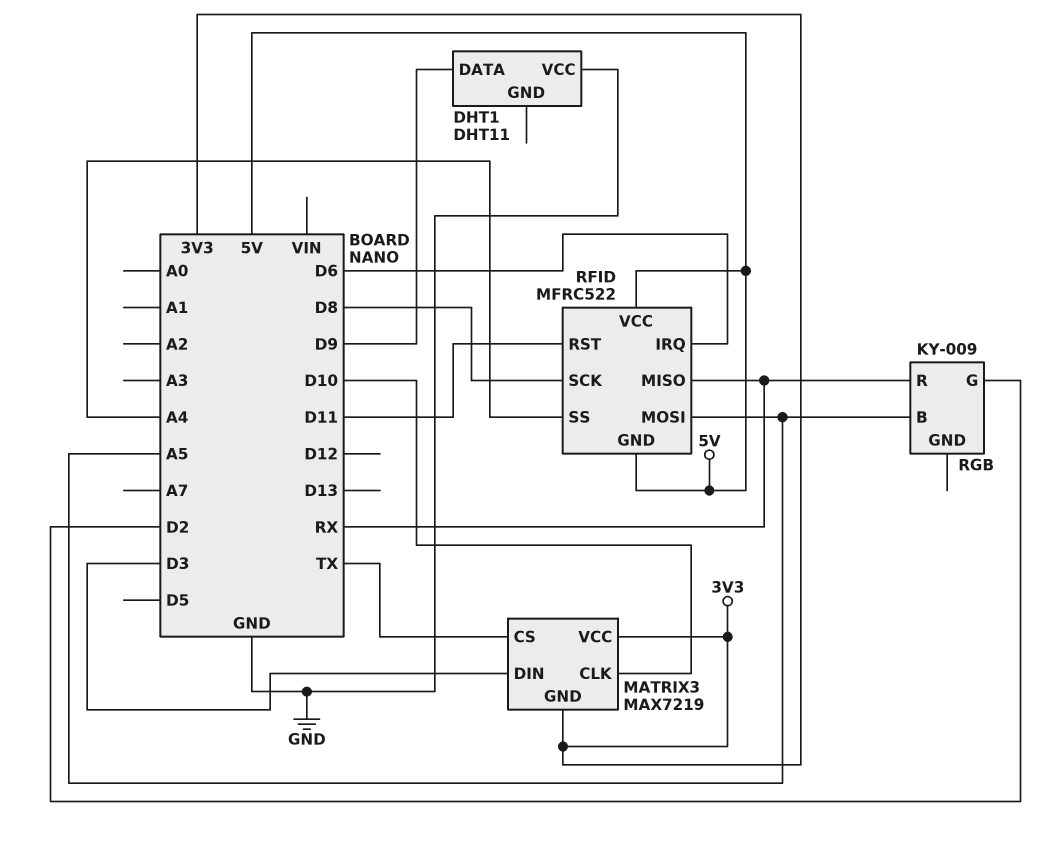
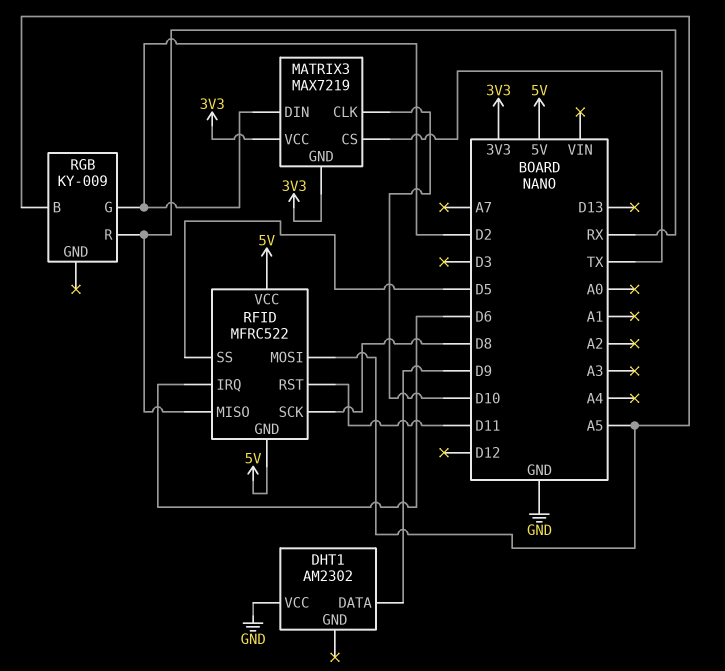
DHT1: DHT11 -> AM2302
MATRIX3 pin DIN: D3 -> D2
RFID pin SS: A4 -> D5

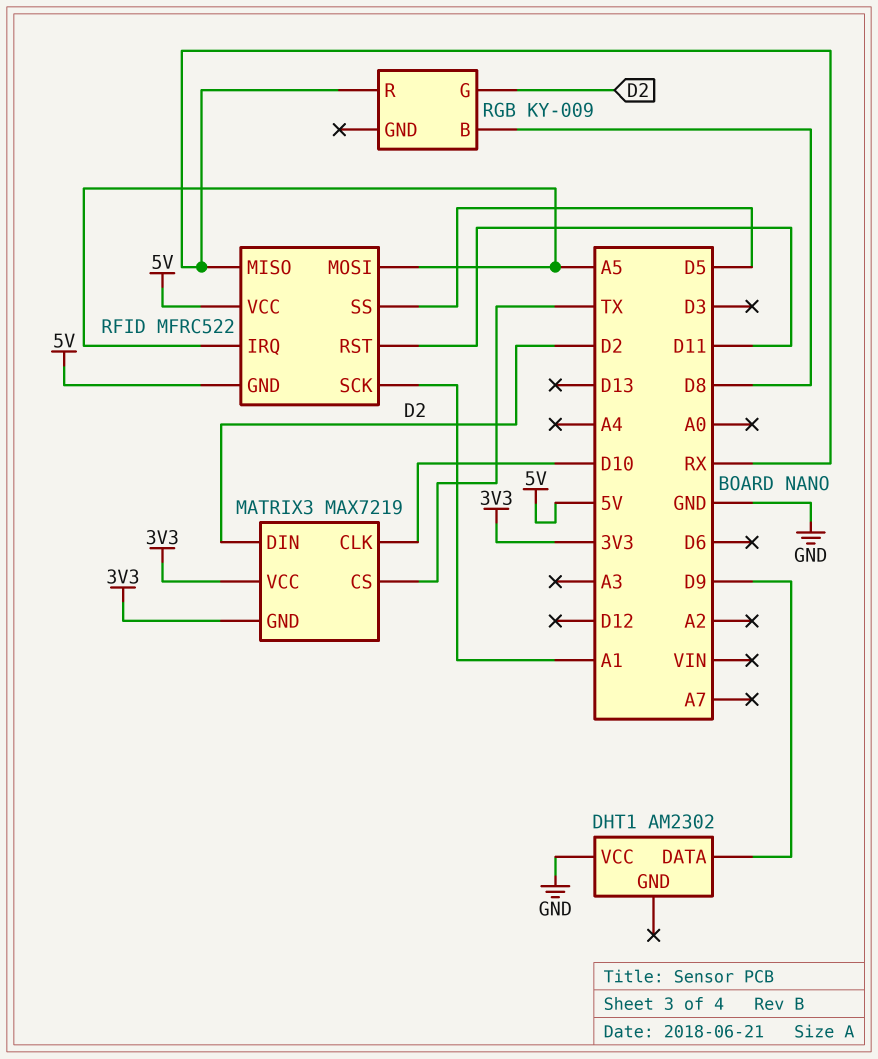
RFID pin IRQ: D6 -> A5
RFID pin SCK: D8 -> A1
RGB pin B: A5 -> D8

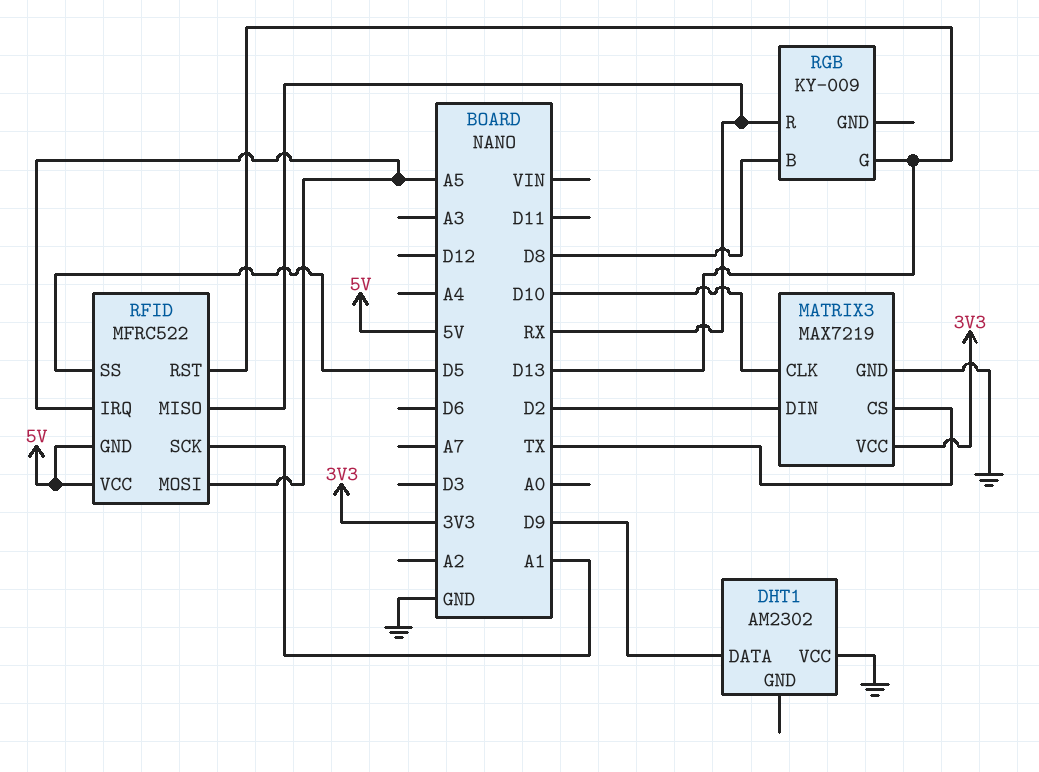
MATRIX3 pin GND: 3V3 -> GND
RFID pin RST: D11 -> D13
RGB pin G: D2 -> D13

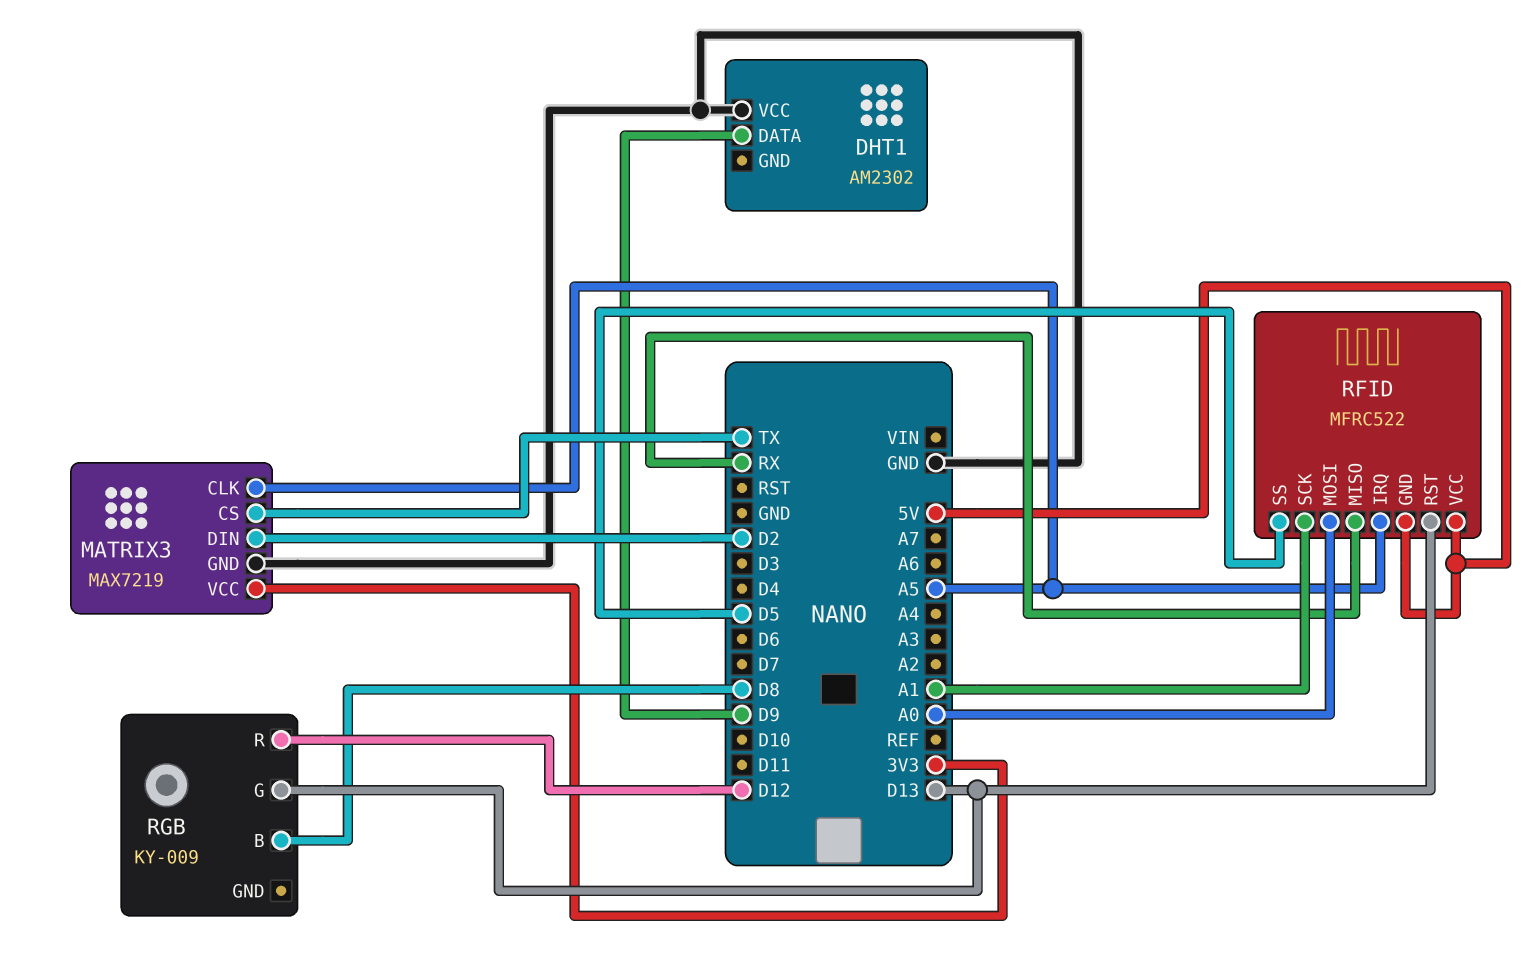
MATRIX3 pin CLK: D10 -> A5
RFID pin MOSI: A5 -> A0
RGB pin R: RX -> D12

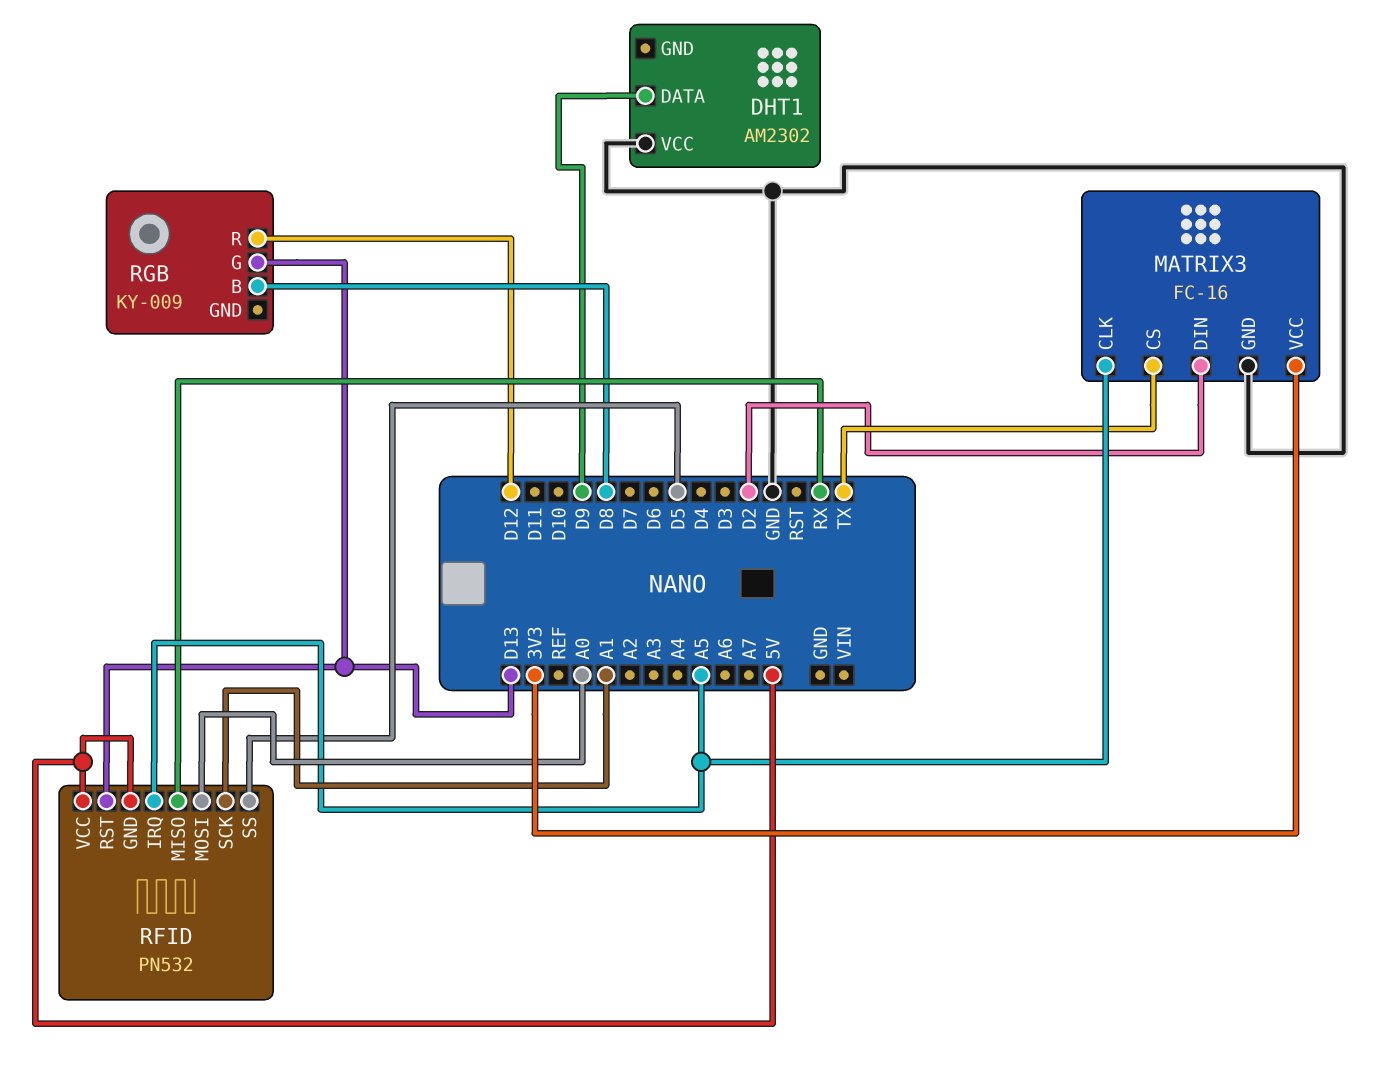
MATRIX3: MAX7219 -> FC-16
RFID: MFRC522 -> PN532

